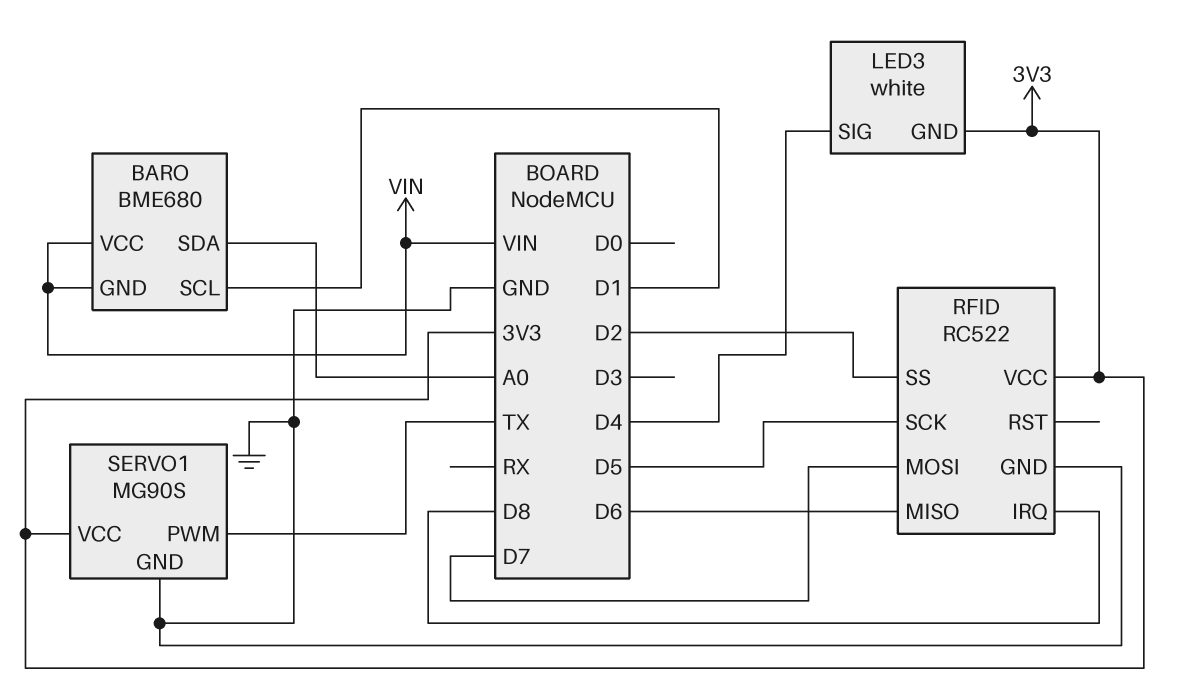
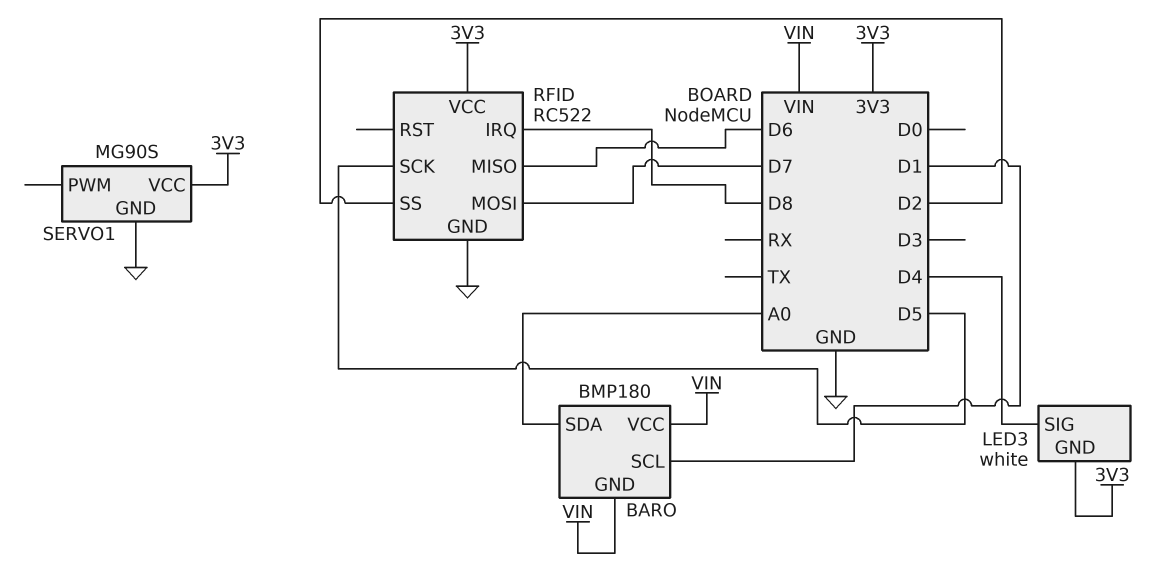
BARO: BME680 -> BMP180
SERVO1 pin PWM: TX -> none

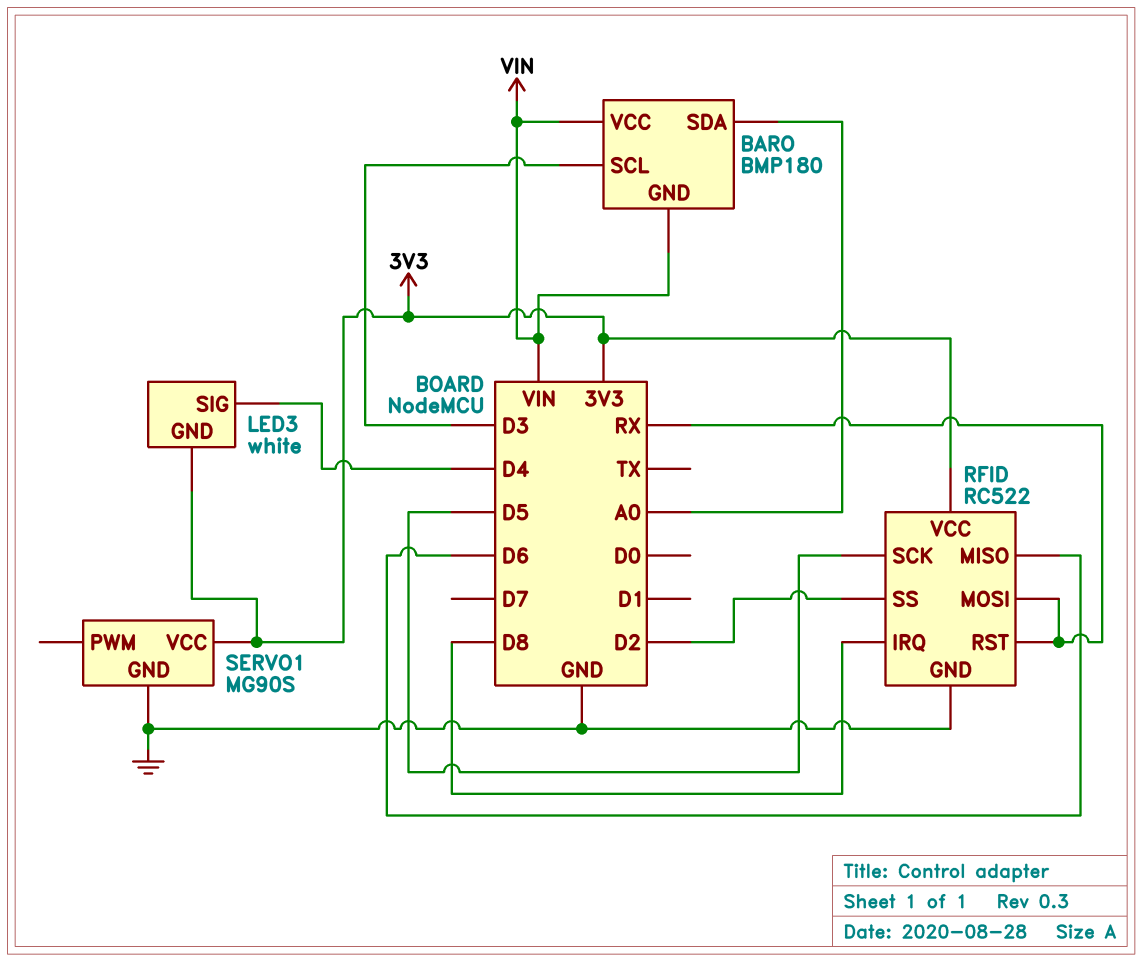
BARO pin SCL: D1 -> D3
RFID pin MOSI: D7 -> RX
RFID pin RST: none -> RX

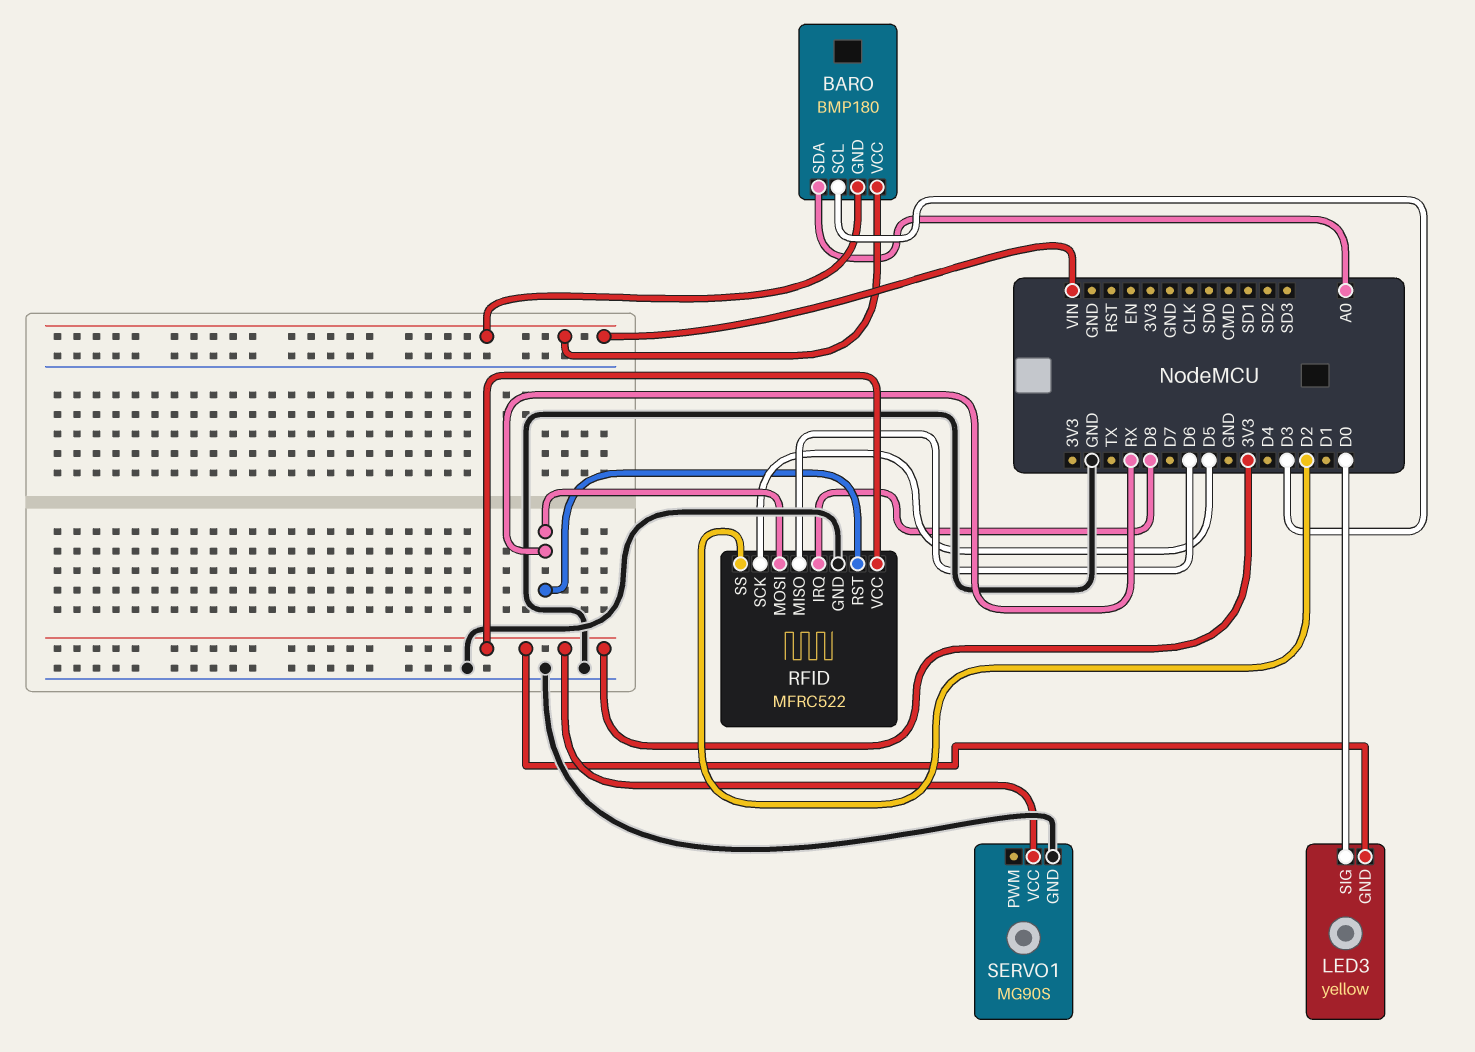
LED3: white -> yellow
LED3 pin SIG: D4 -> D0
RFID: RC522 -> MFRC522

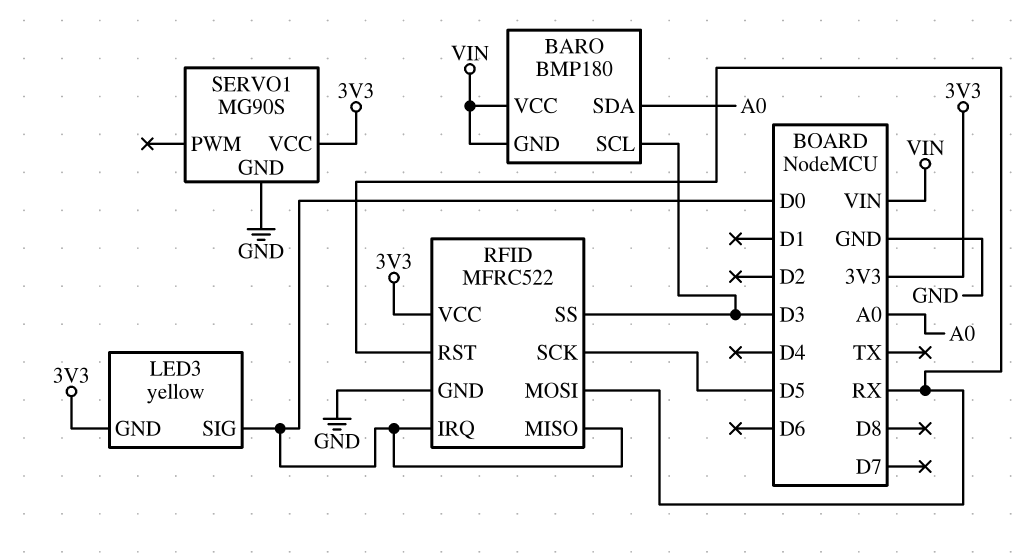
RFID pin IRQ: D8 -> D0
RFID pin MISO: D6 -> D0
RFID pin SS: D2 -> D3

